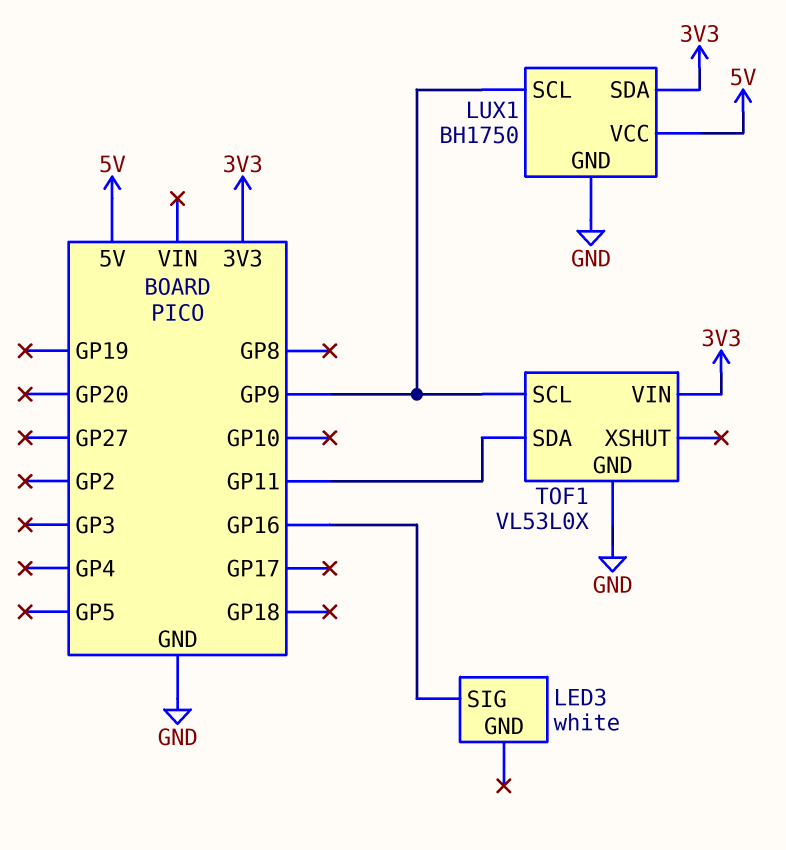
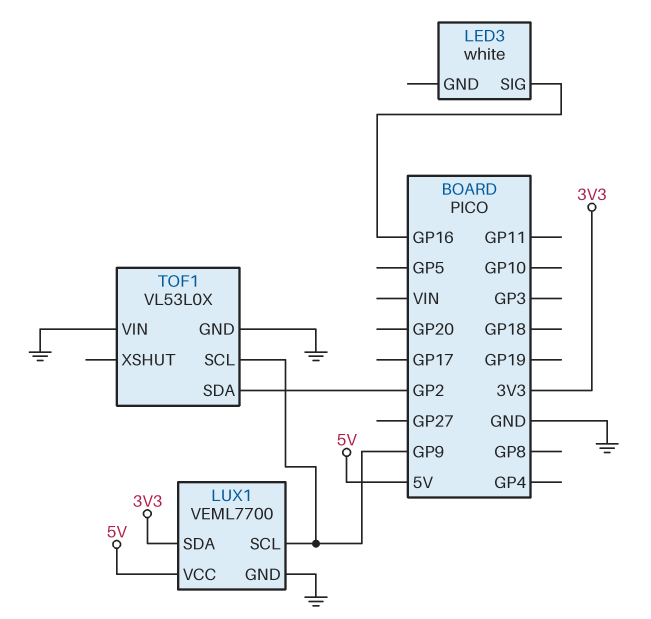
LUX1: BH1750 -> VEML7700
TOF1 pin SDA: GP11 -> GP2
TOF1 pin VIN: 3V3 -> GND

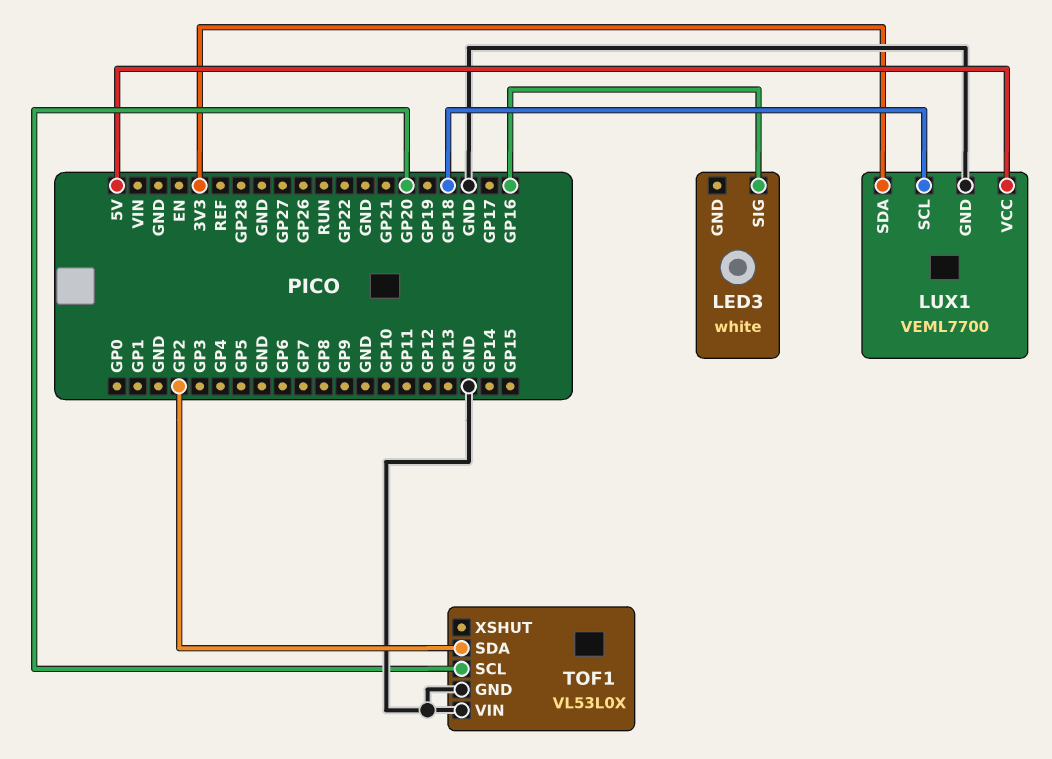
LUX1 pin SCL: GP9 -> GP18
TOF1 pin SCL: GP9 -> GP20

